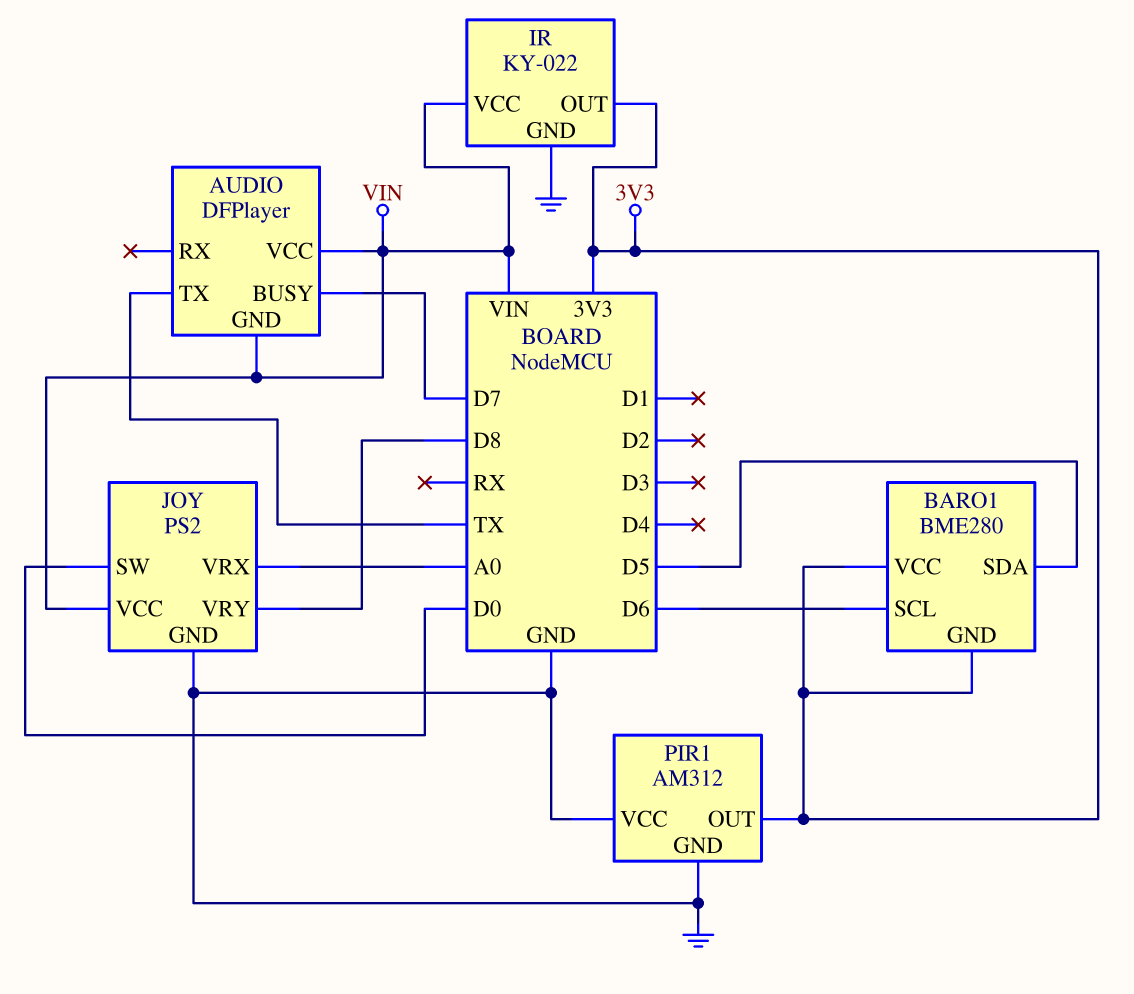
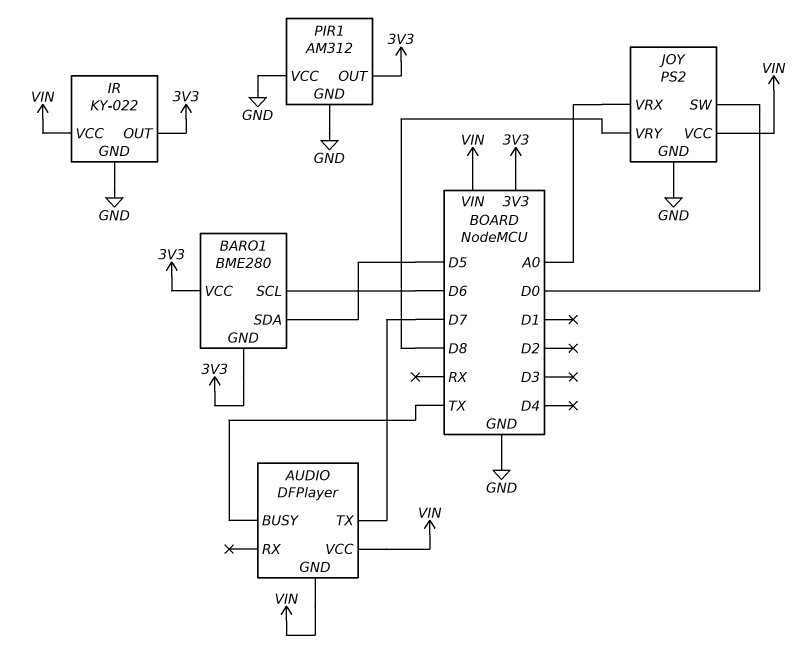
AUDIO pin BUSY: D7 -> TX
AUDIO pin TX: TX -> D7

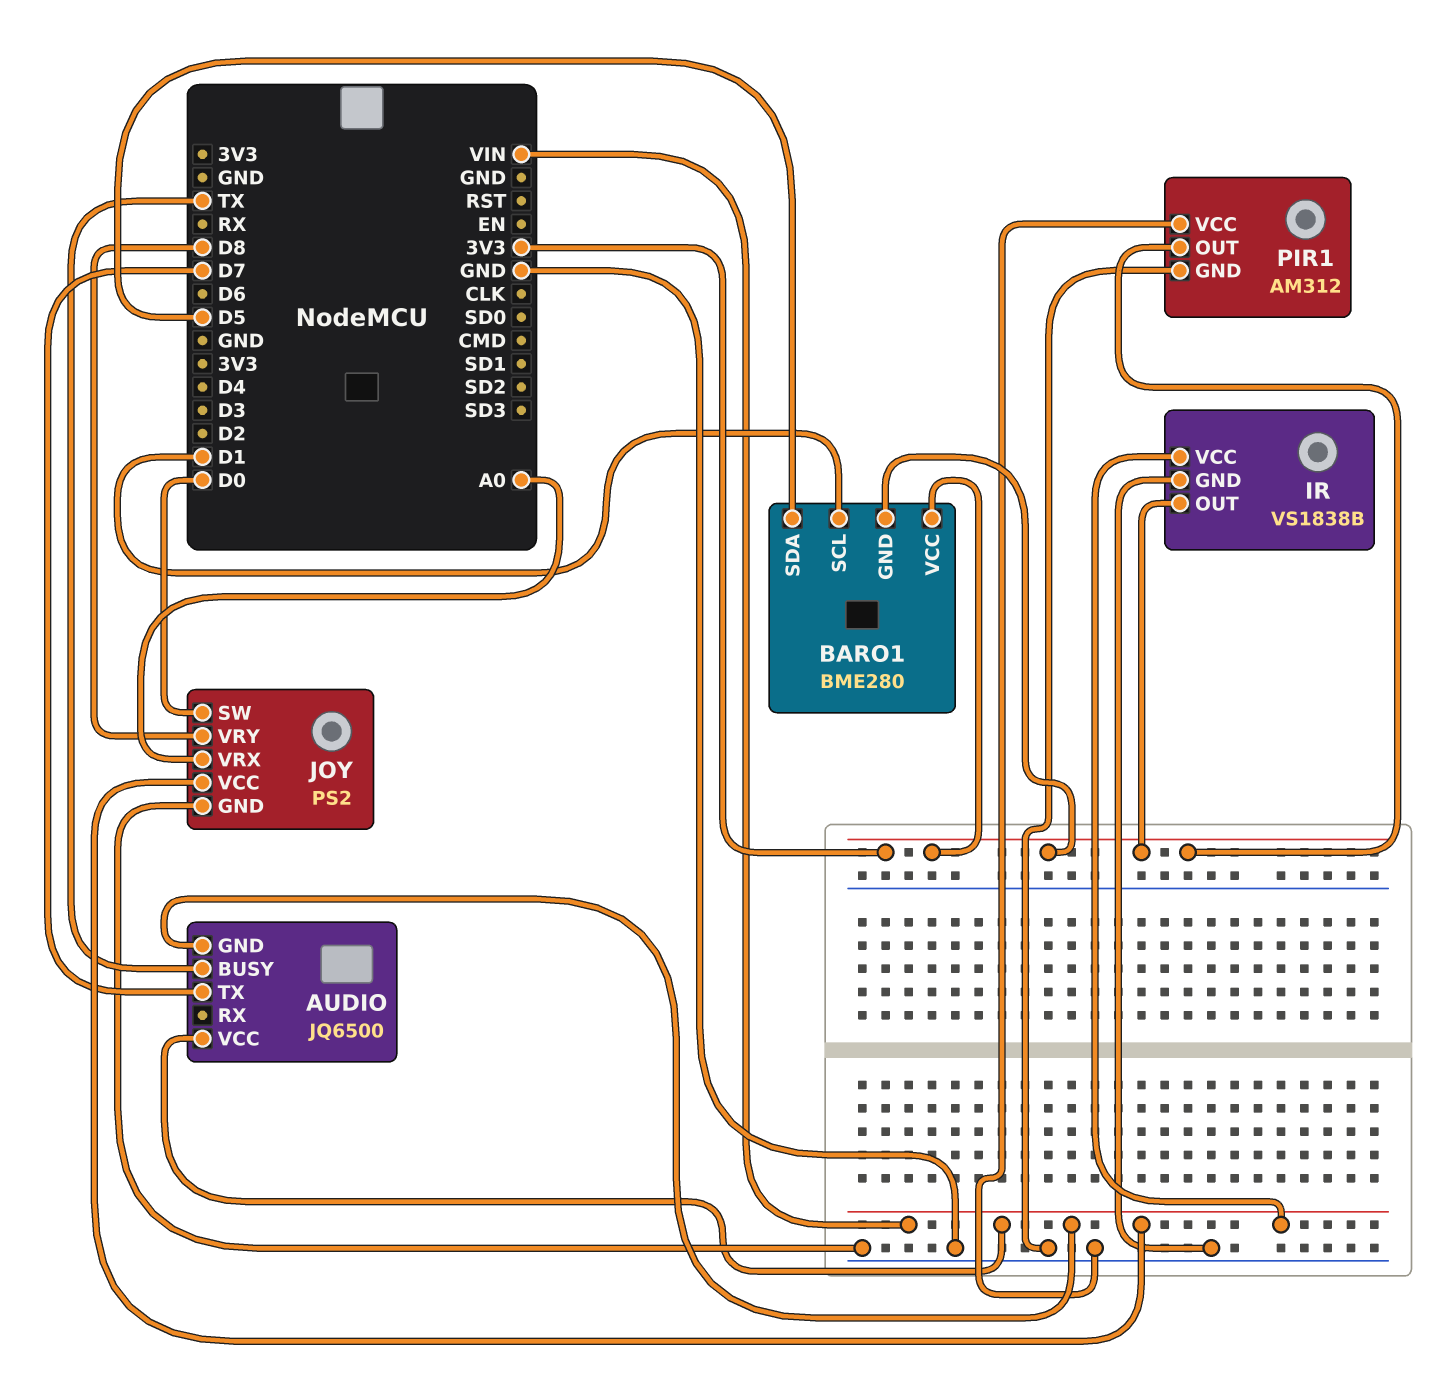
AUDIO: DFPlayer -> JQ6500
BARO1 pin SCL: D6 -> D1
IR: KY-022 -> VS1838B

